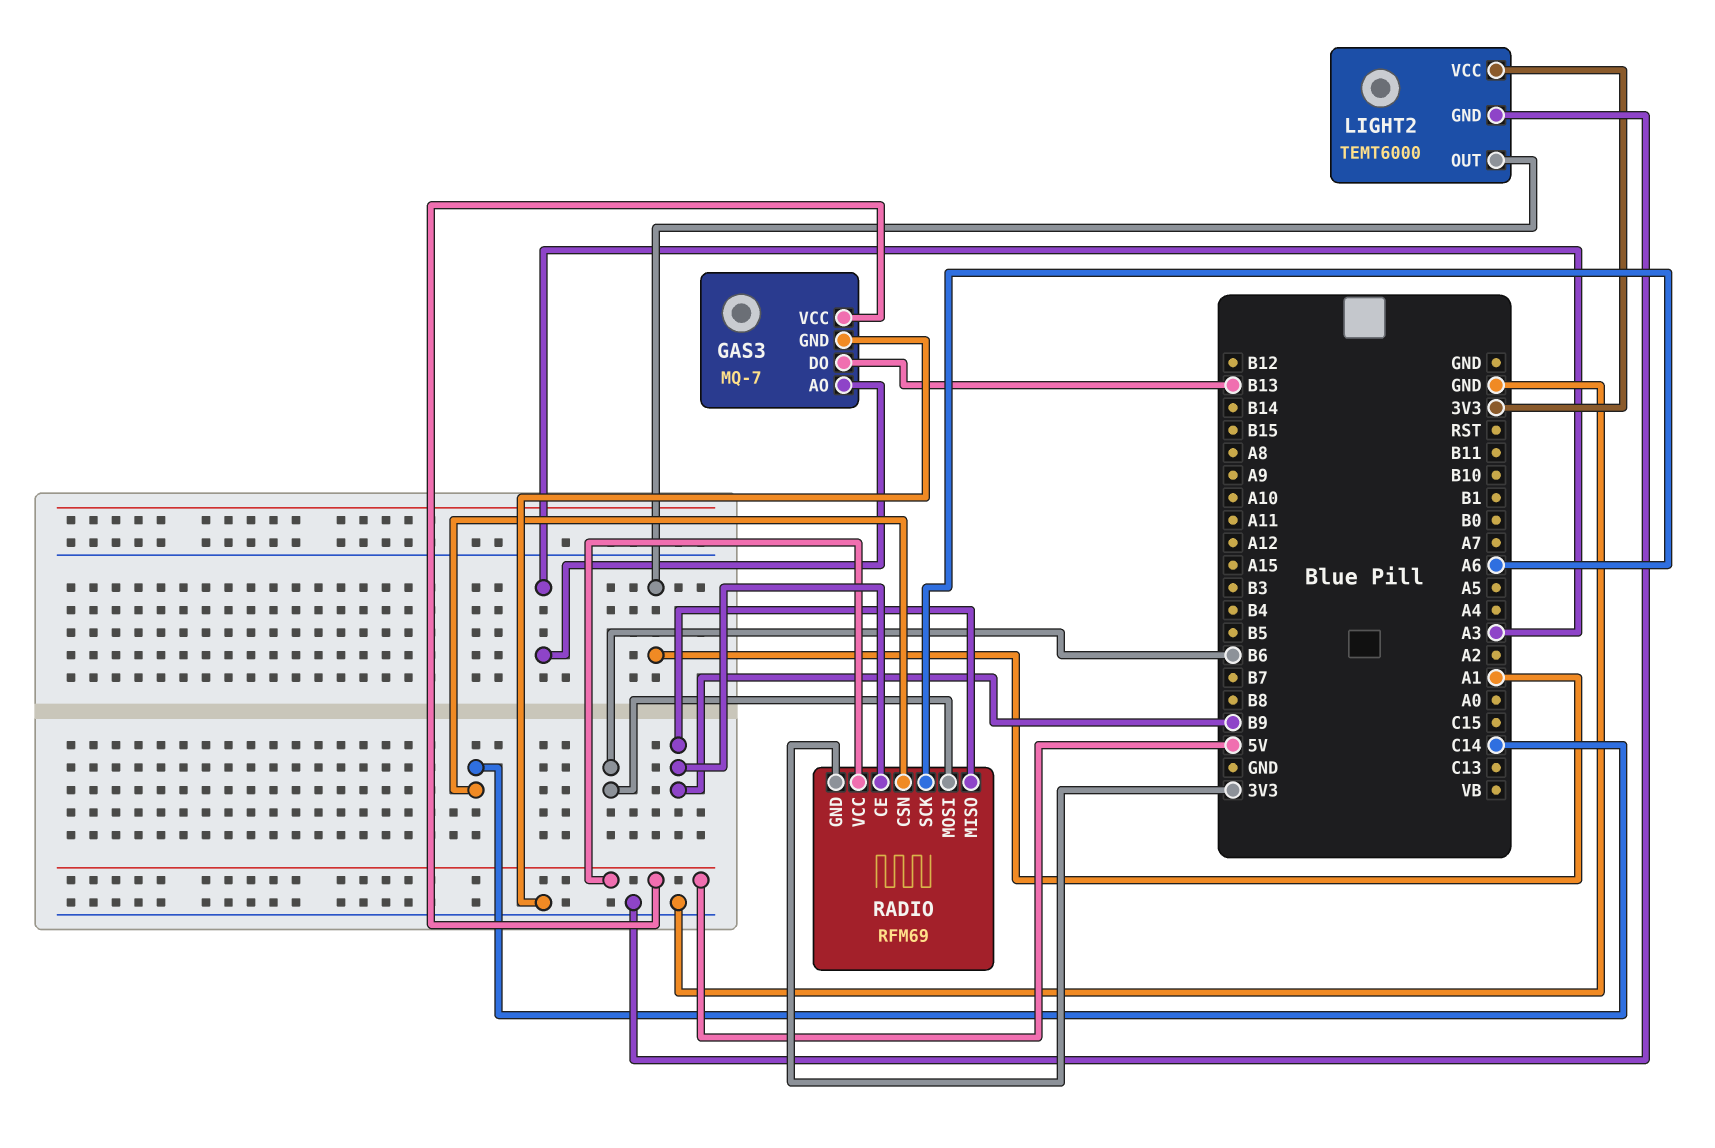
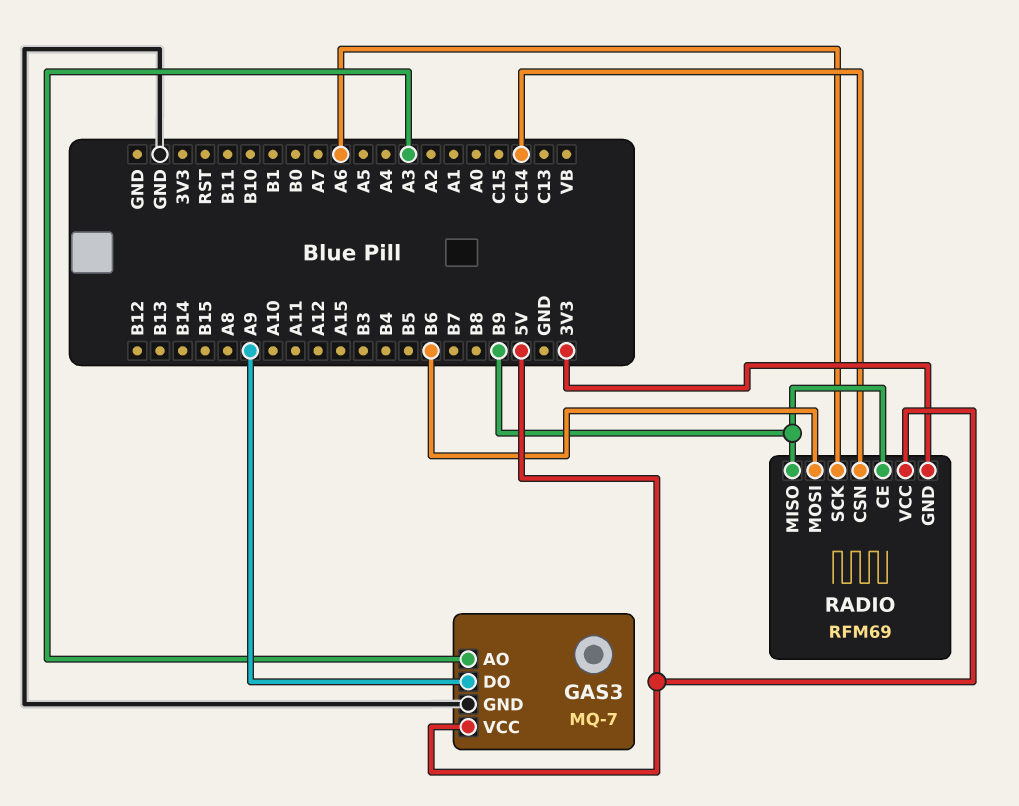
GAS3 pin DO: B13 -> A9
LIGHT2: TEMT6000 -> none
LIGHT2 pin GND: GND -> none
LIGHT2 pin OUT: A1 -> none
LIGHT2 pin VCC: 3V3 -> none

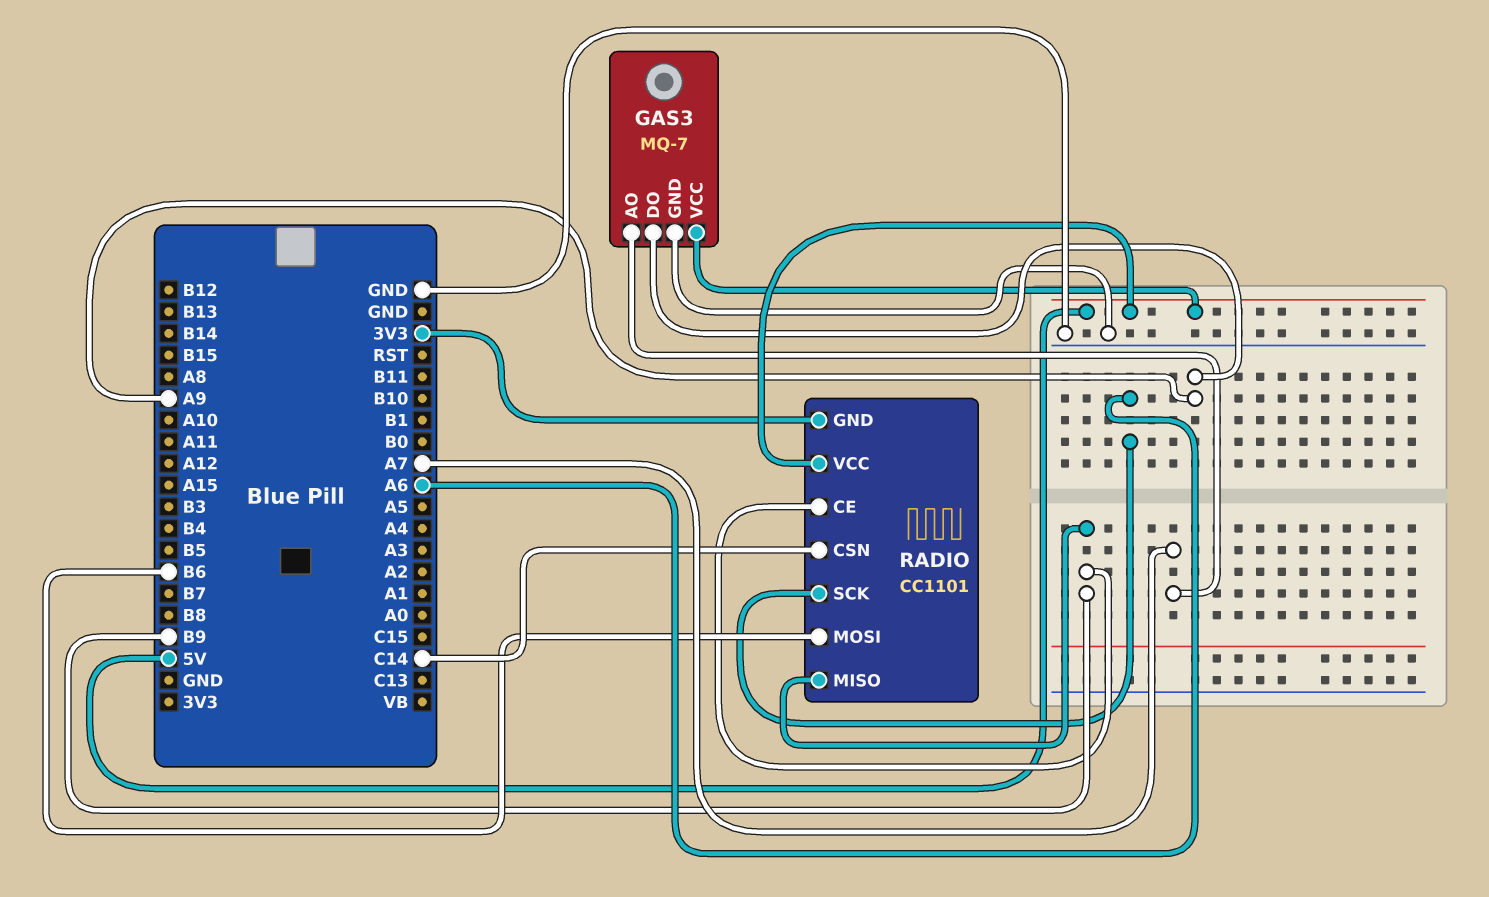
GAS3 pin AO: A3 -> A7
RADIO: RFM69 -> CC1101

